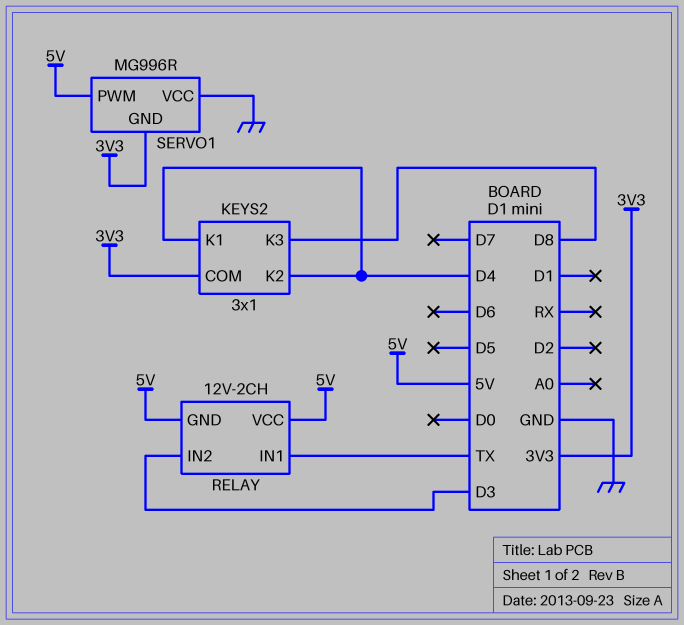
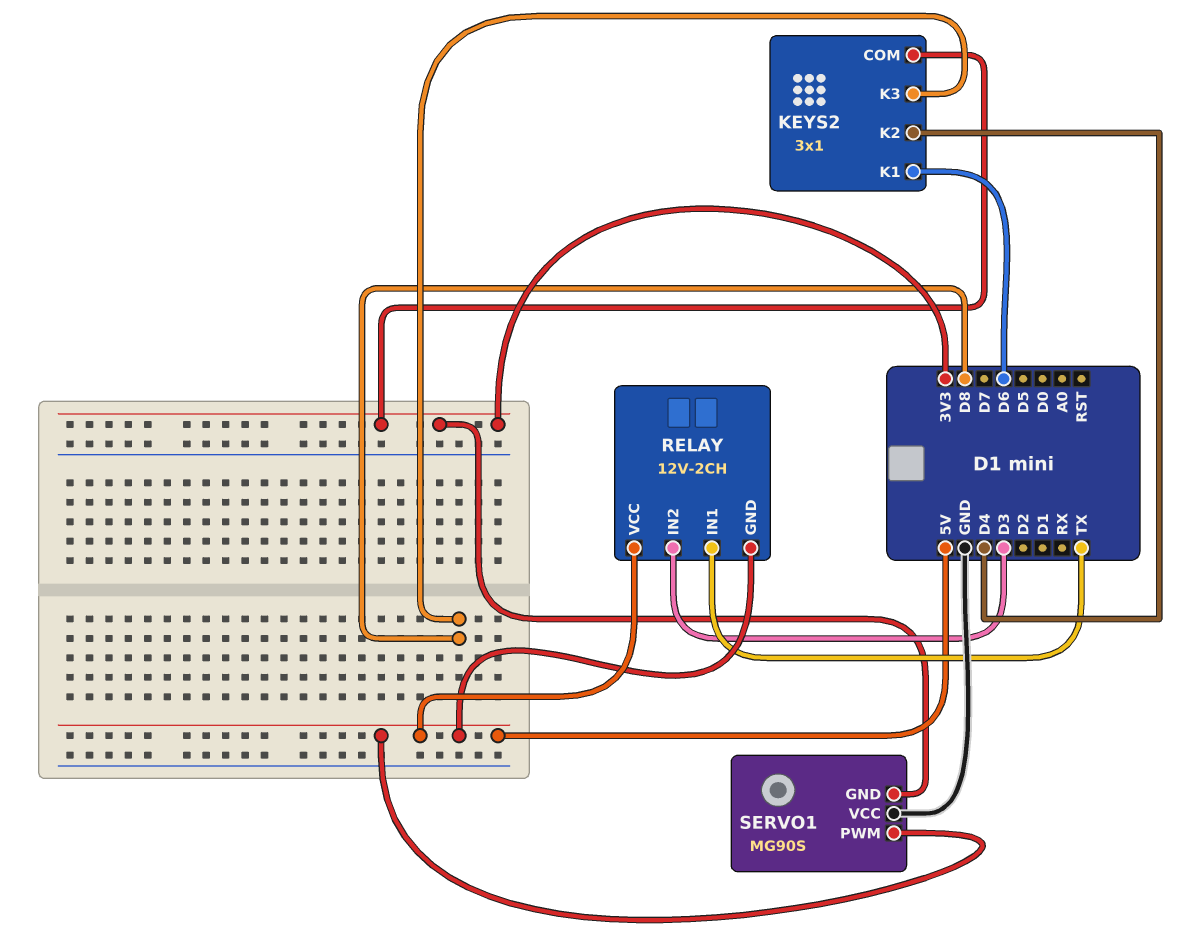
KEYS2 pin K1: D4 -> D6
SERVO1: MG996R -> MG90S

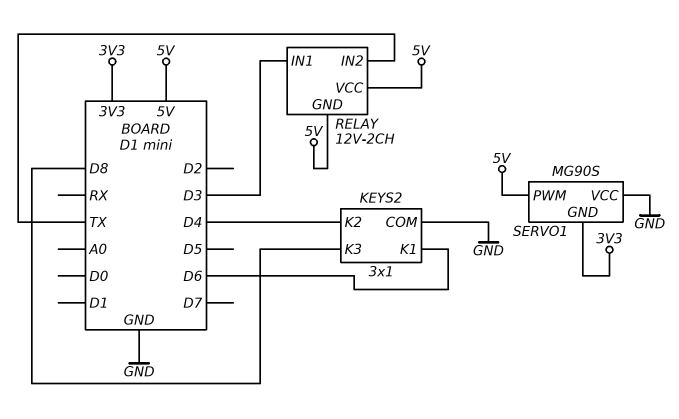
KEYS2 pin COM: 3V3 -> GND
RELAY pin IN1: TX -> D3
RELAY pin IN2: D3 -> TX

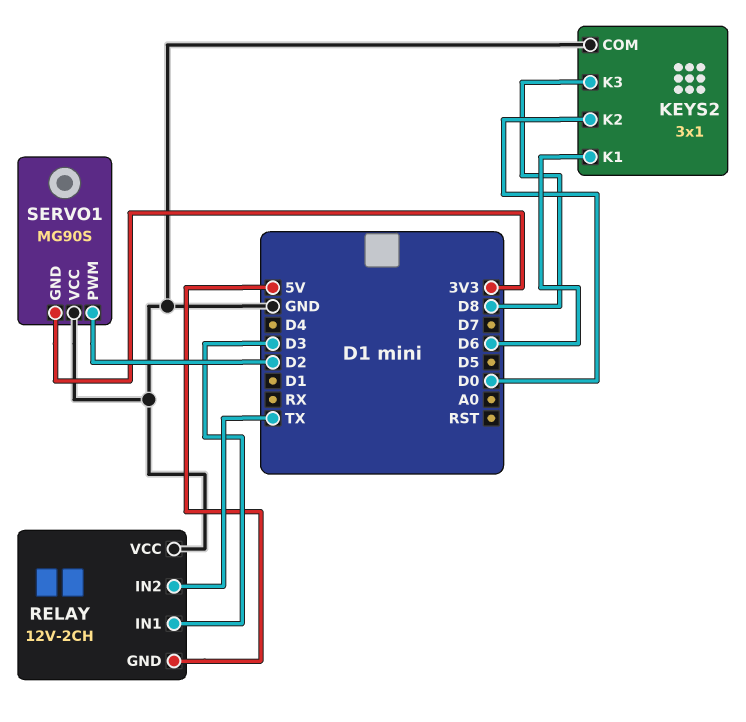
KEYS2 pin K2: D4 -> D0
RELAY pin VCC: 5V -> GND
SERVO1 pin PWM: 5V -> D2

